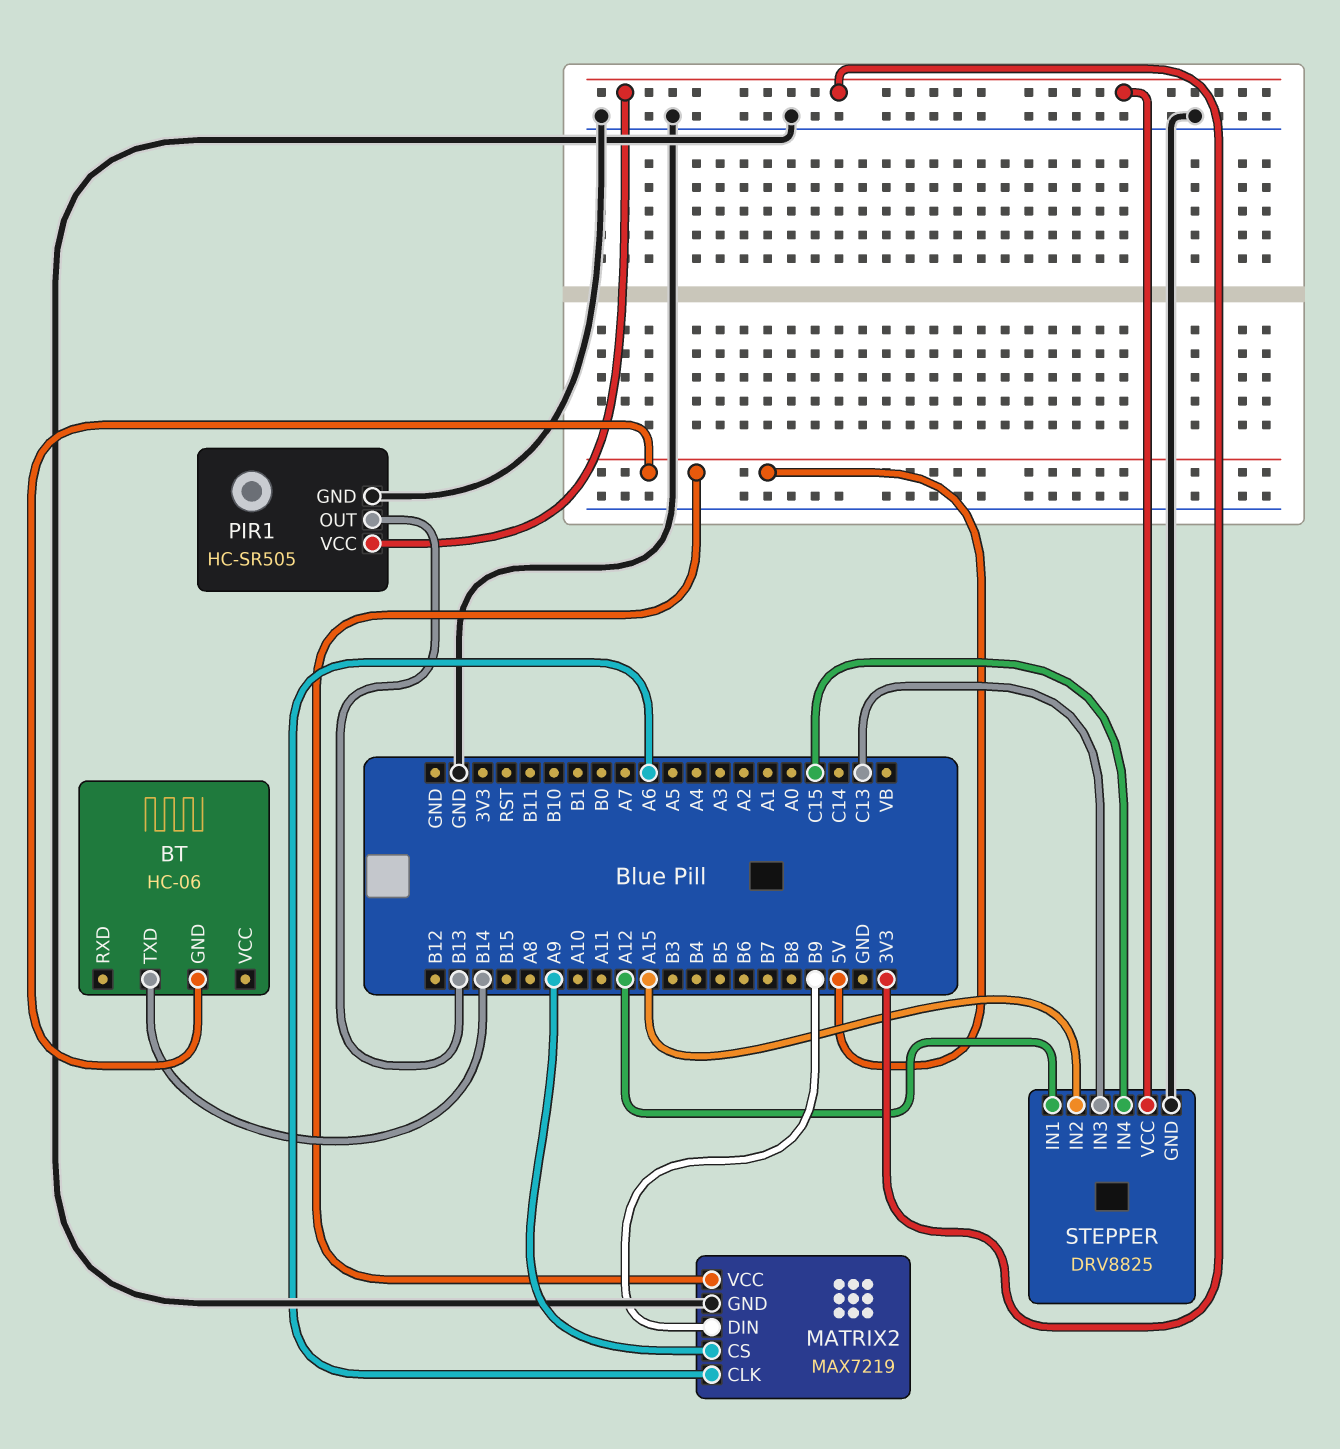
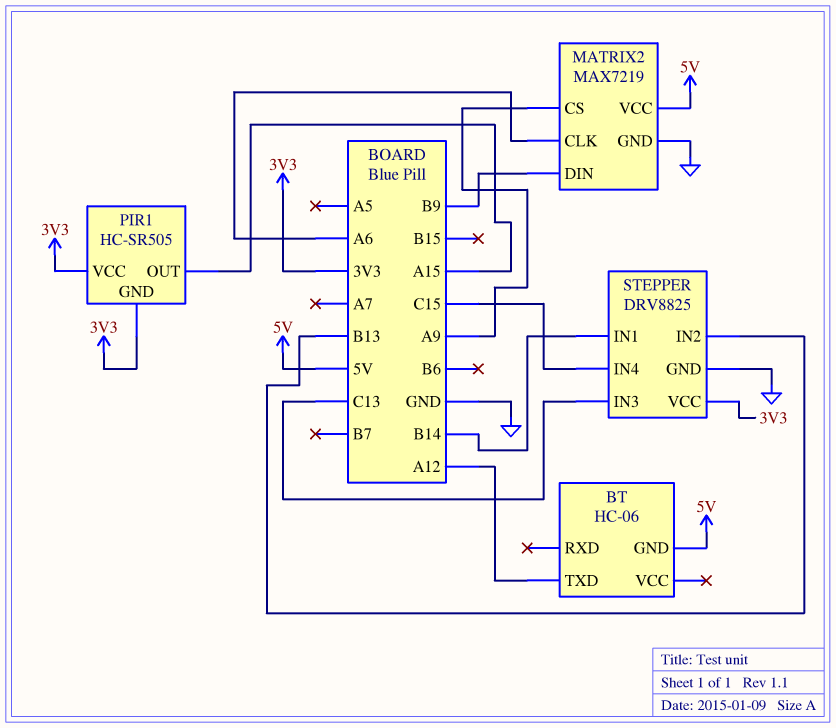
BT pin TXD: B14 -> A12
PIR1 pin GND: GND -> 3V3
PIR1 pin OUT: B13 -> A15
STEPPER pin IN1: A12 -> B14
STEPPER pin IN2: A15 -> B13

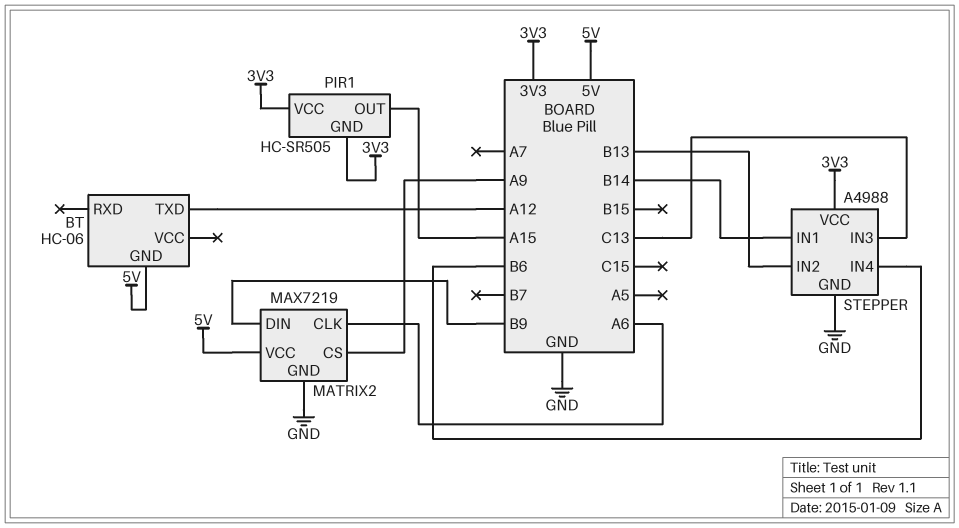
STEPPER: DRV8825 -> A4988
STEPPER pin IN4: C15 -> B6

